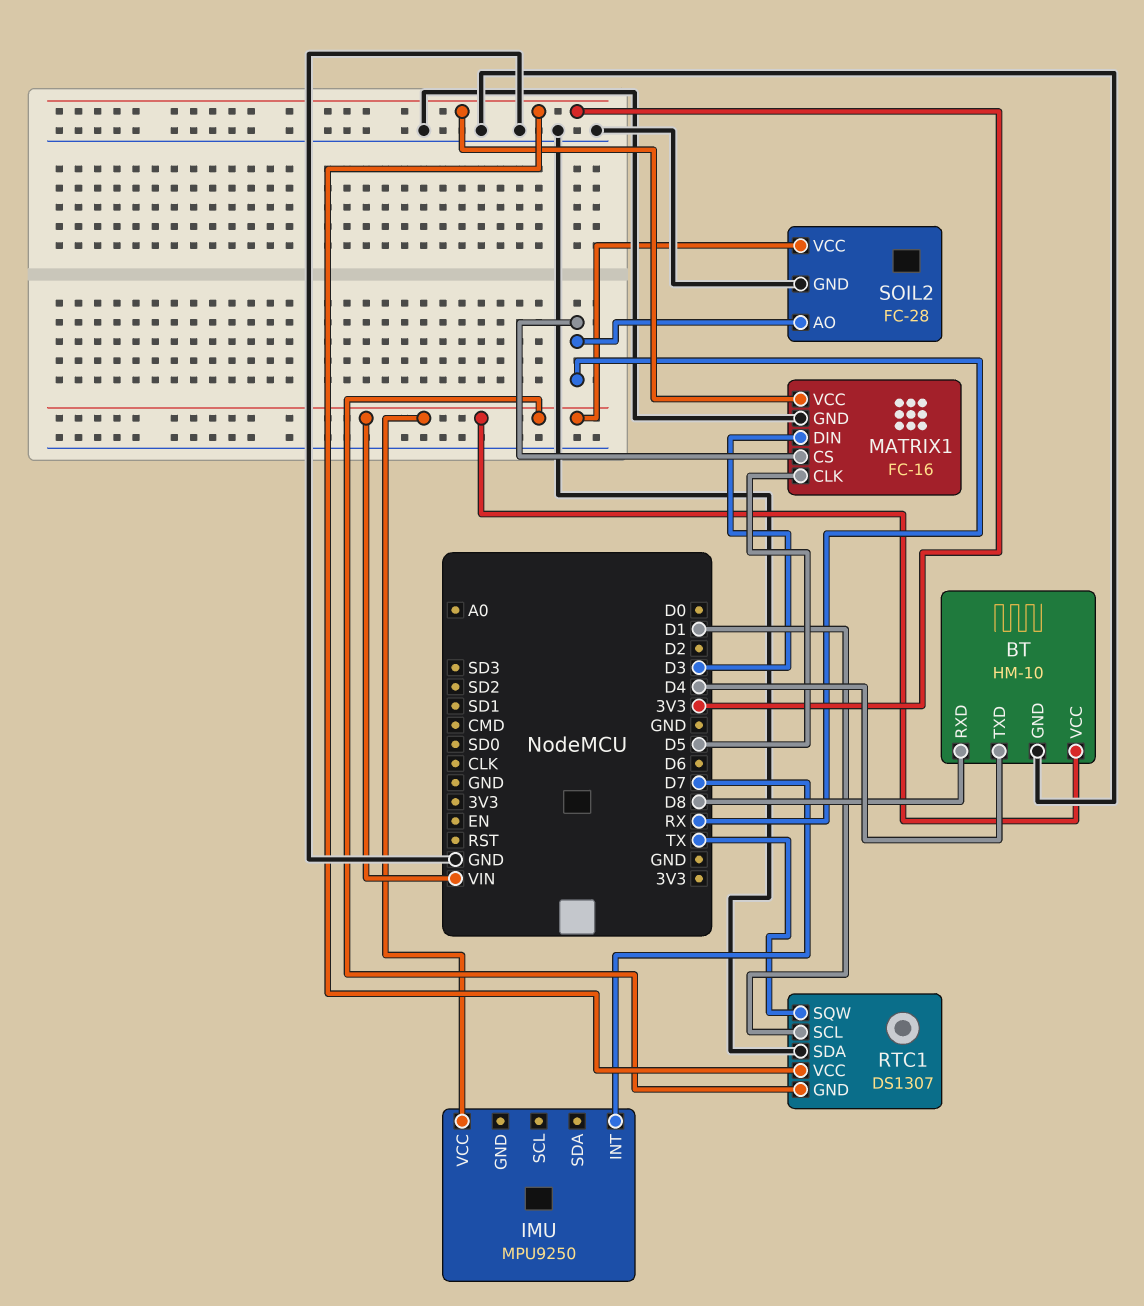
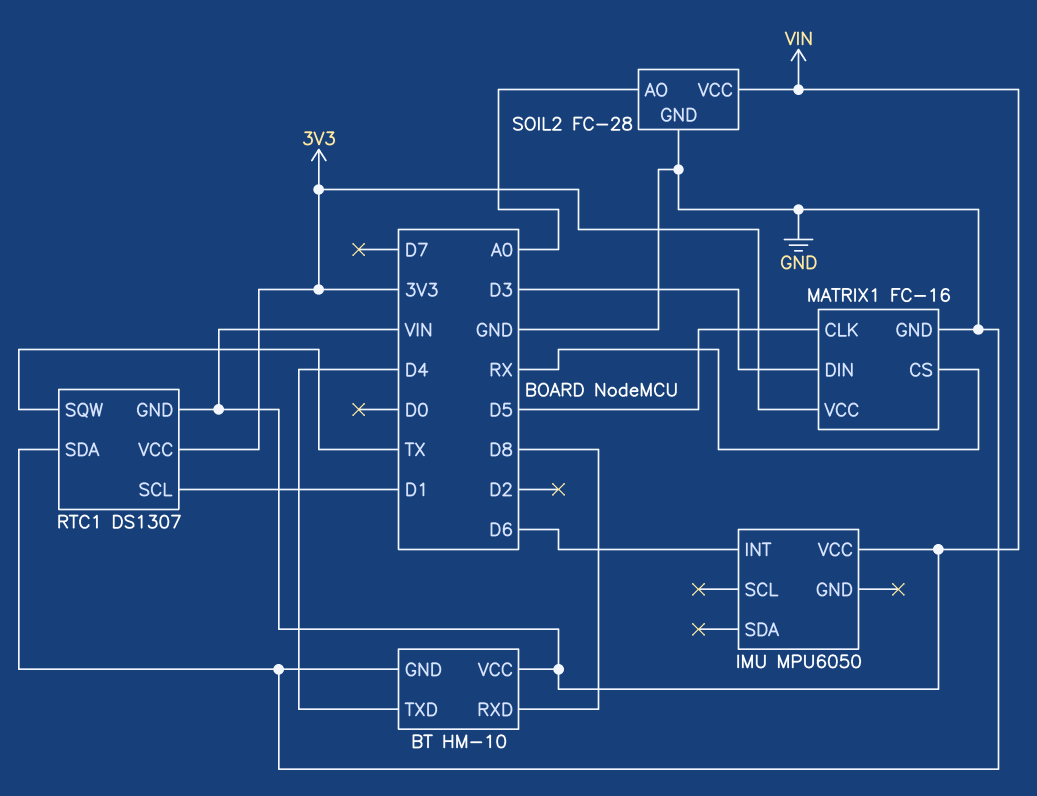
IMU: MPU9250 -> MPU6050
IMU pin INT: D7 -> D6
SOIL2 pin AO: RX -> A0

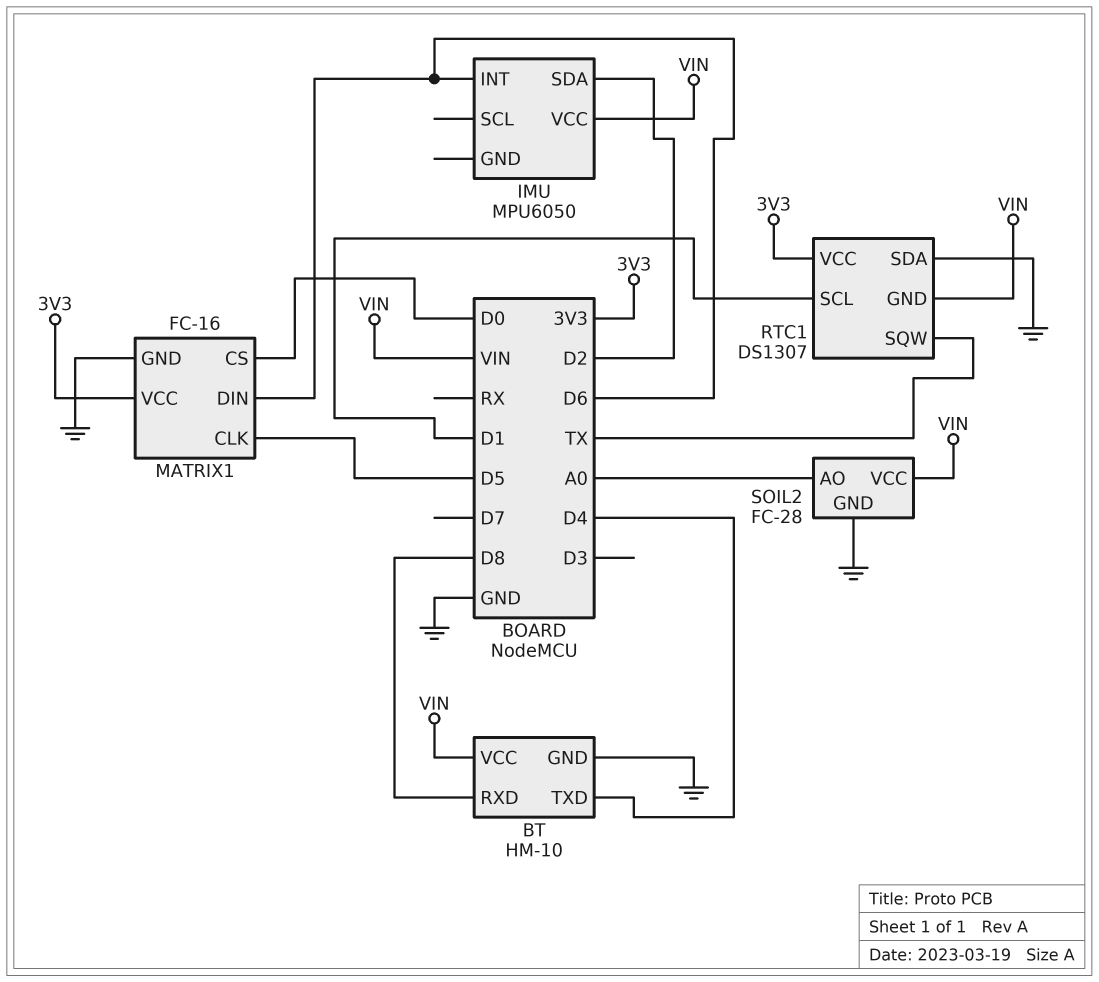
IMU pin SDA: none -> D2
MATRIX1 pin CS: RX -> D0
MATRIX1 pin DIN: D3 -> D6

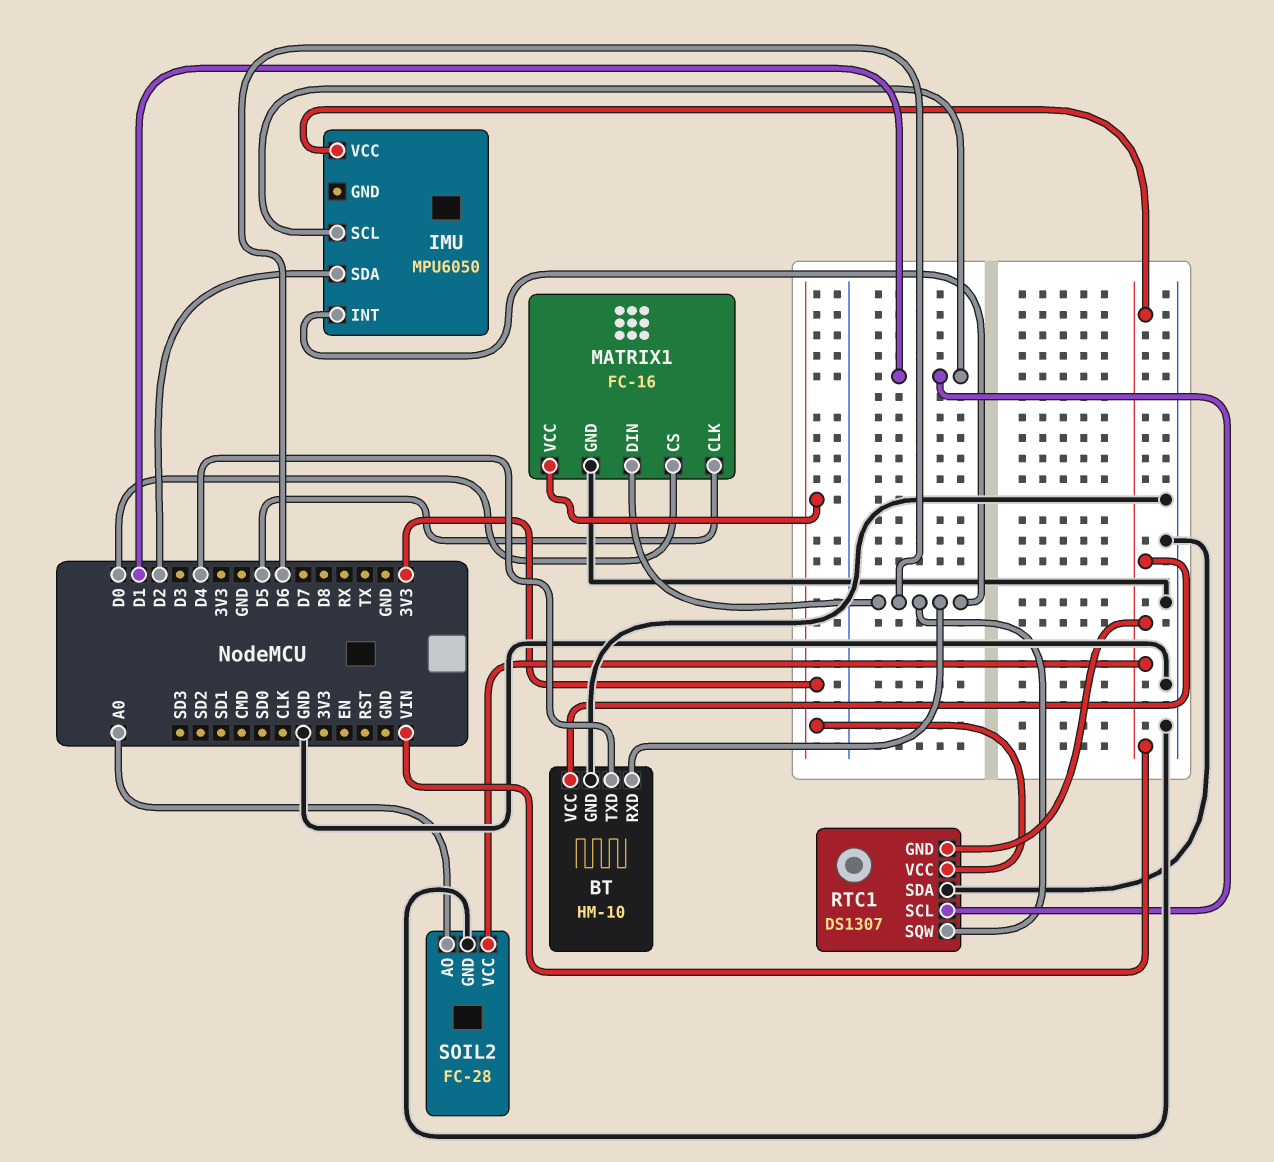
BT pin RXD: D8 -> D6
IMU pin SCL: none -> D1
RTC1 pin SQW: TX -> D6

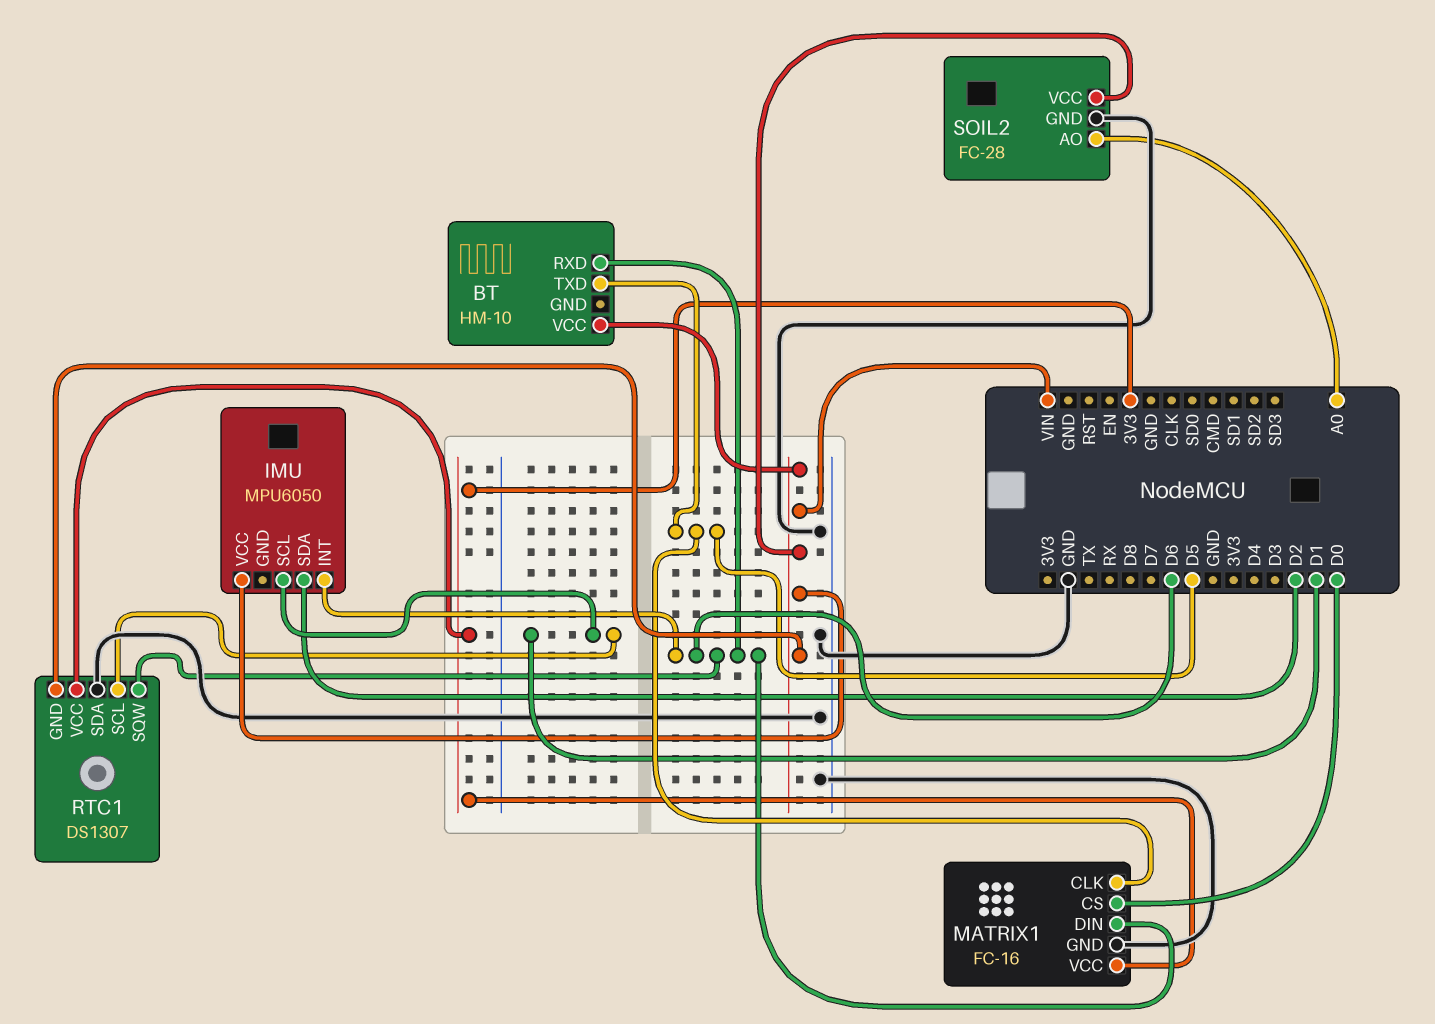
BT pin GND: GND -> none
BT pin TXD: D4 -> D5

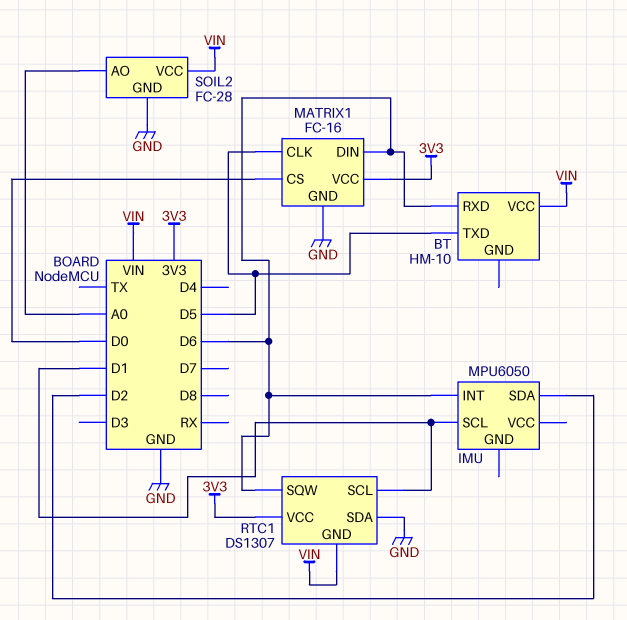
IMU pin VCC: VIN -> none

